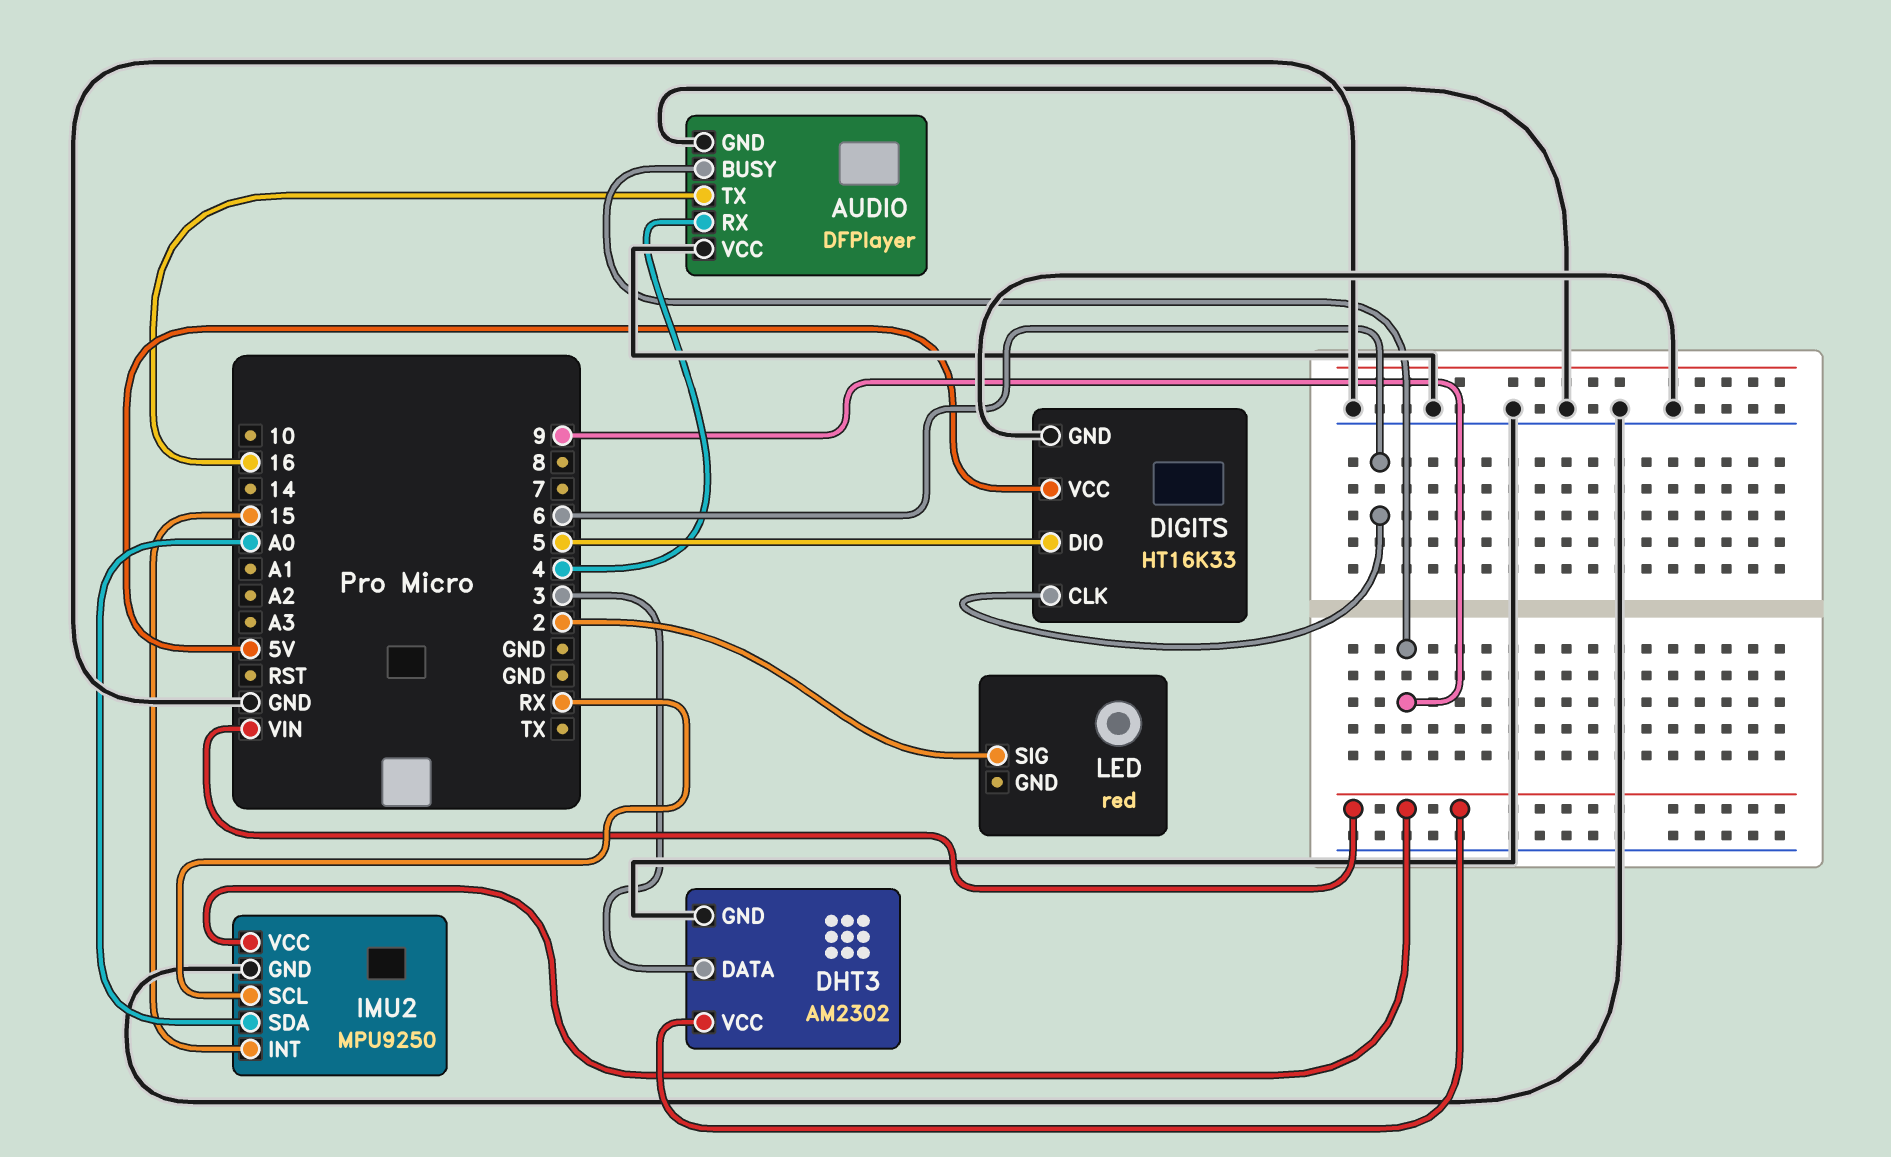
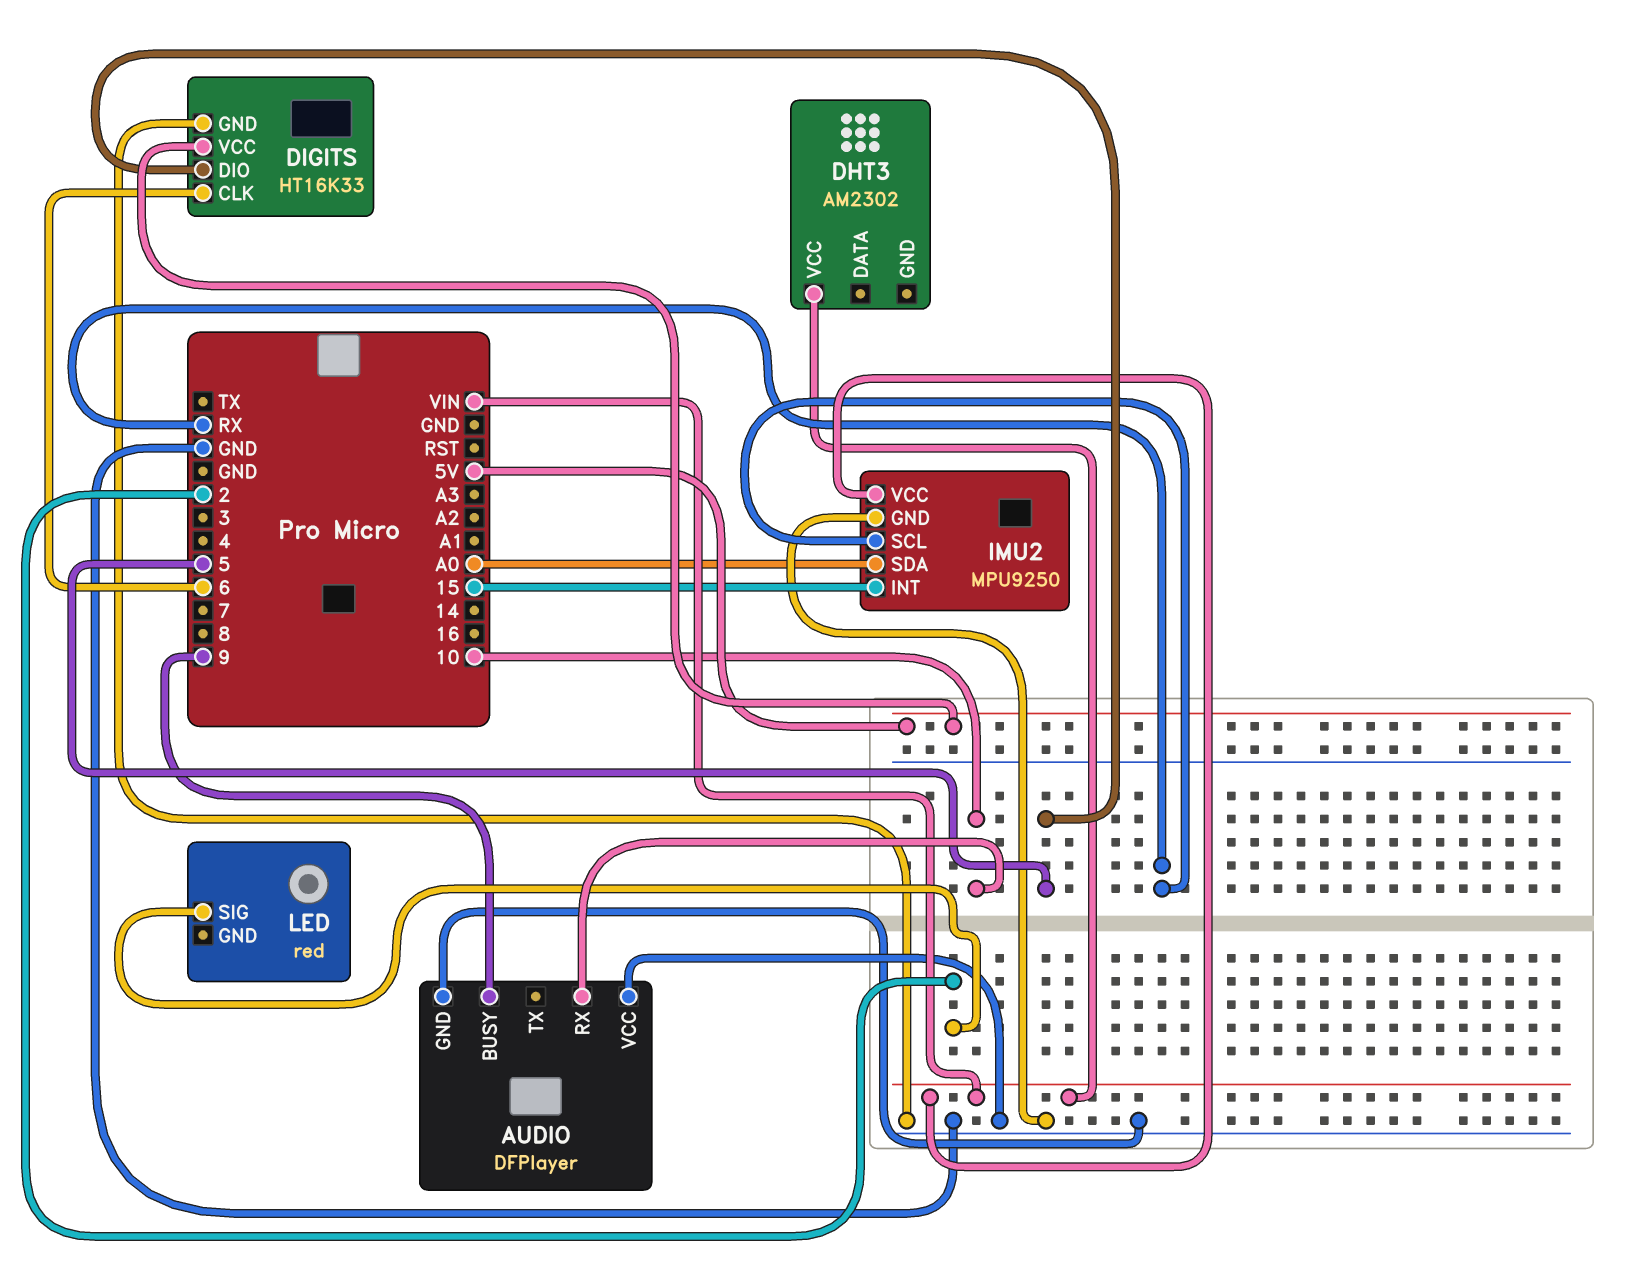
AUDIO pin RX: 4 -> 10
AUDIO pin TX: 16 -> none
DHT3 pin DATA: 3 -> none
DHT3 pin GND: GND -> none

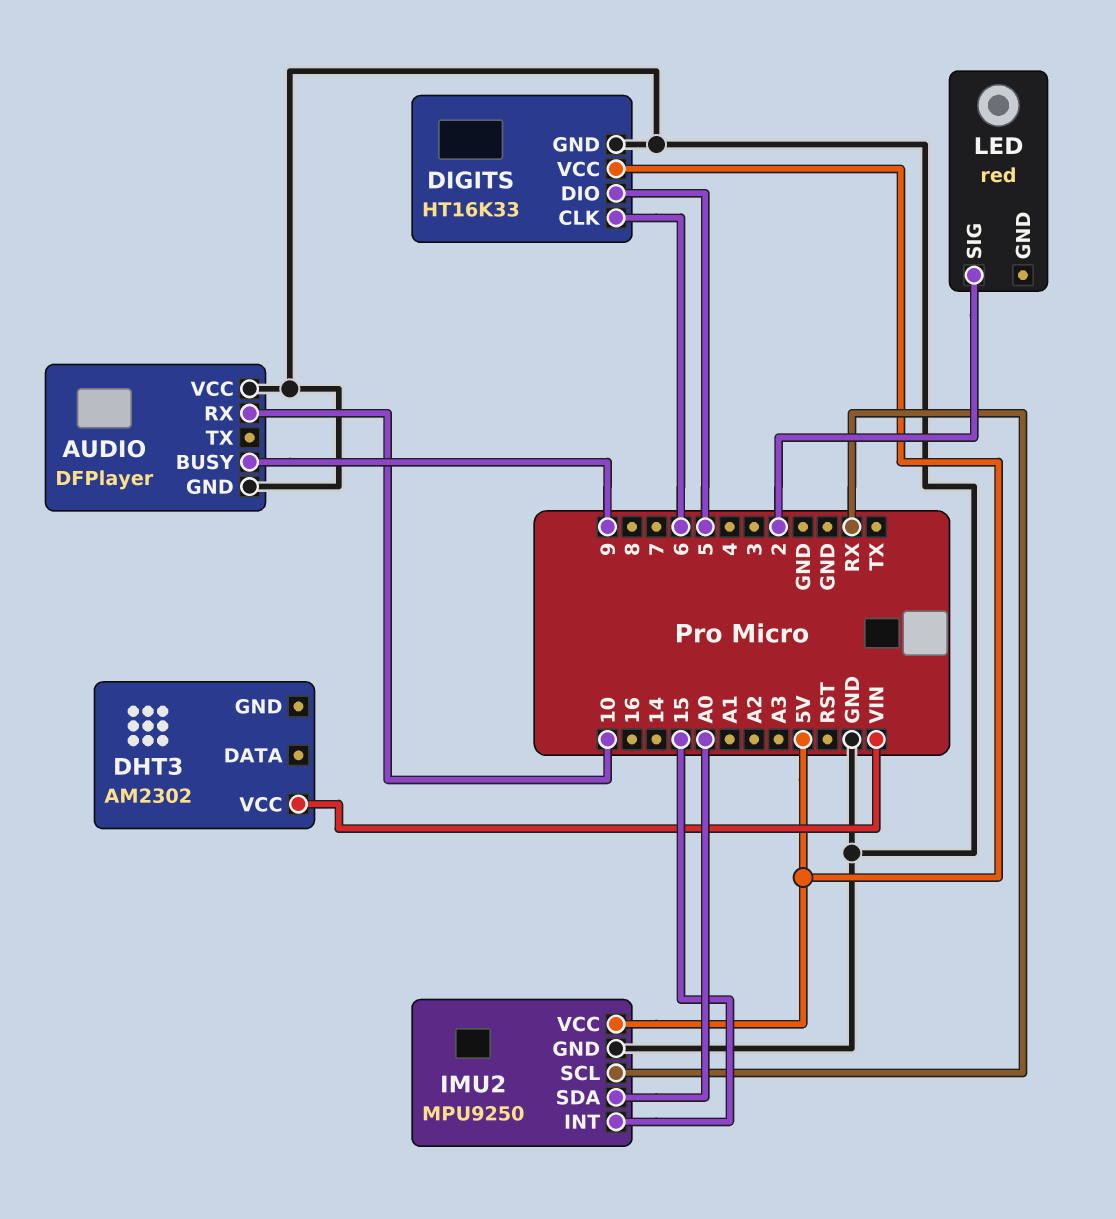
IMU2 pin VCC: VIN -> 5V

